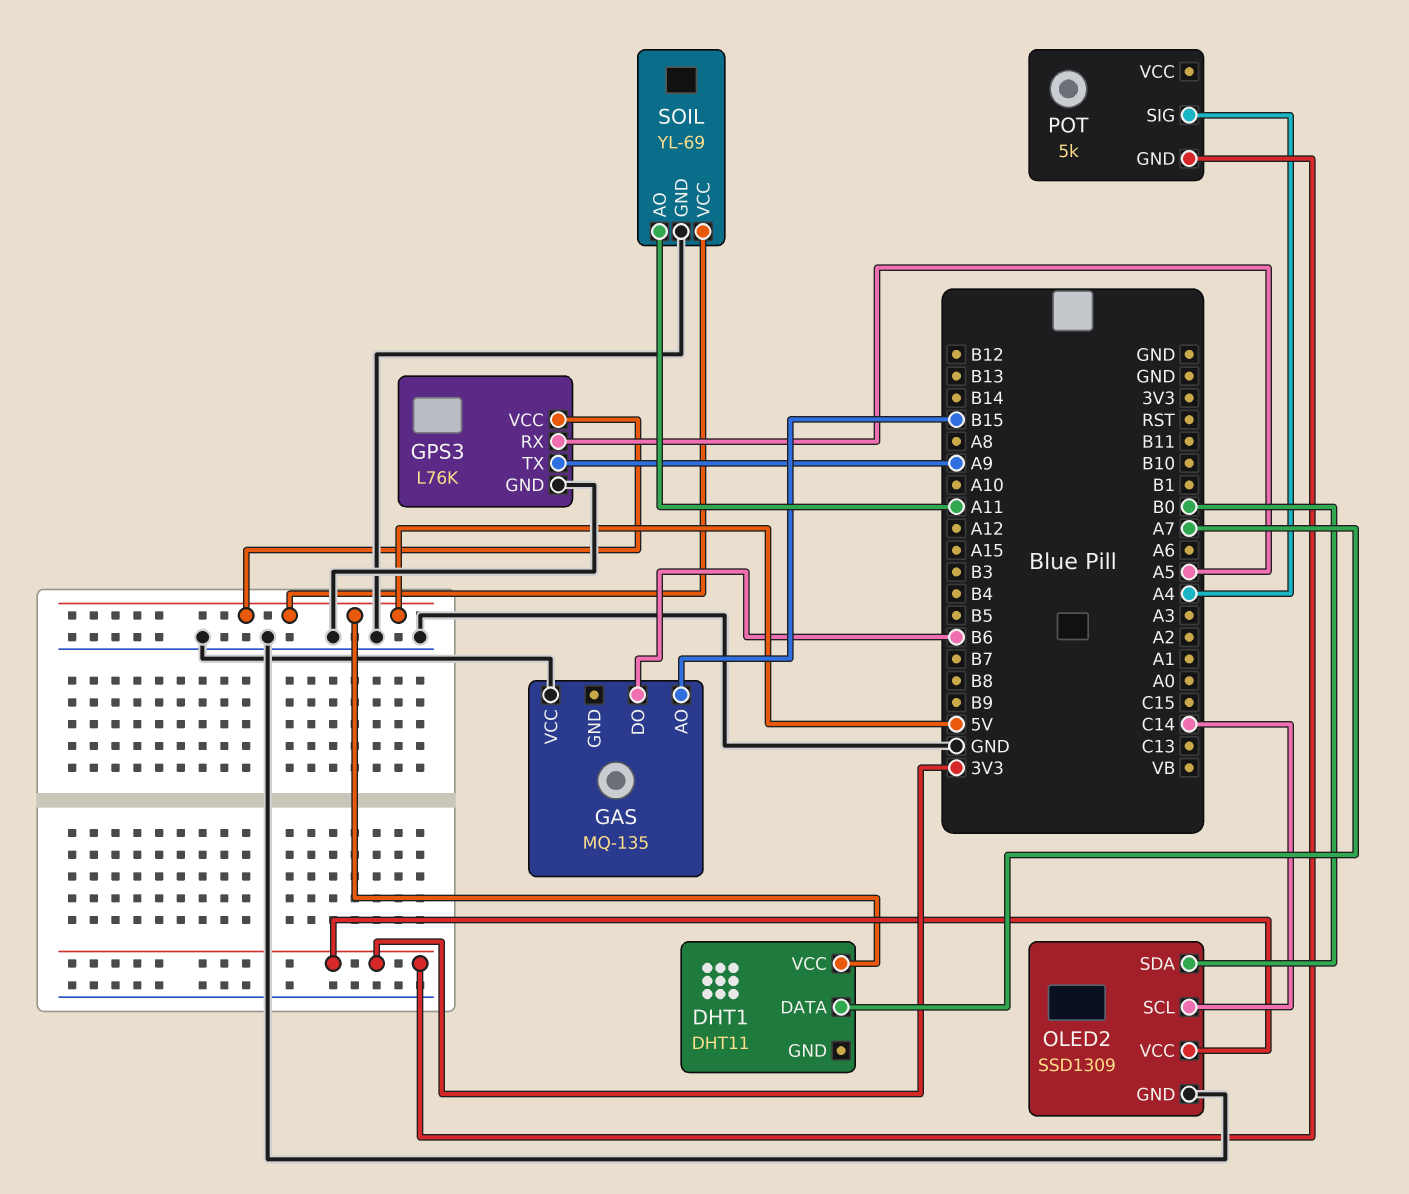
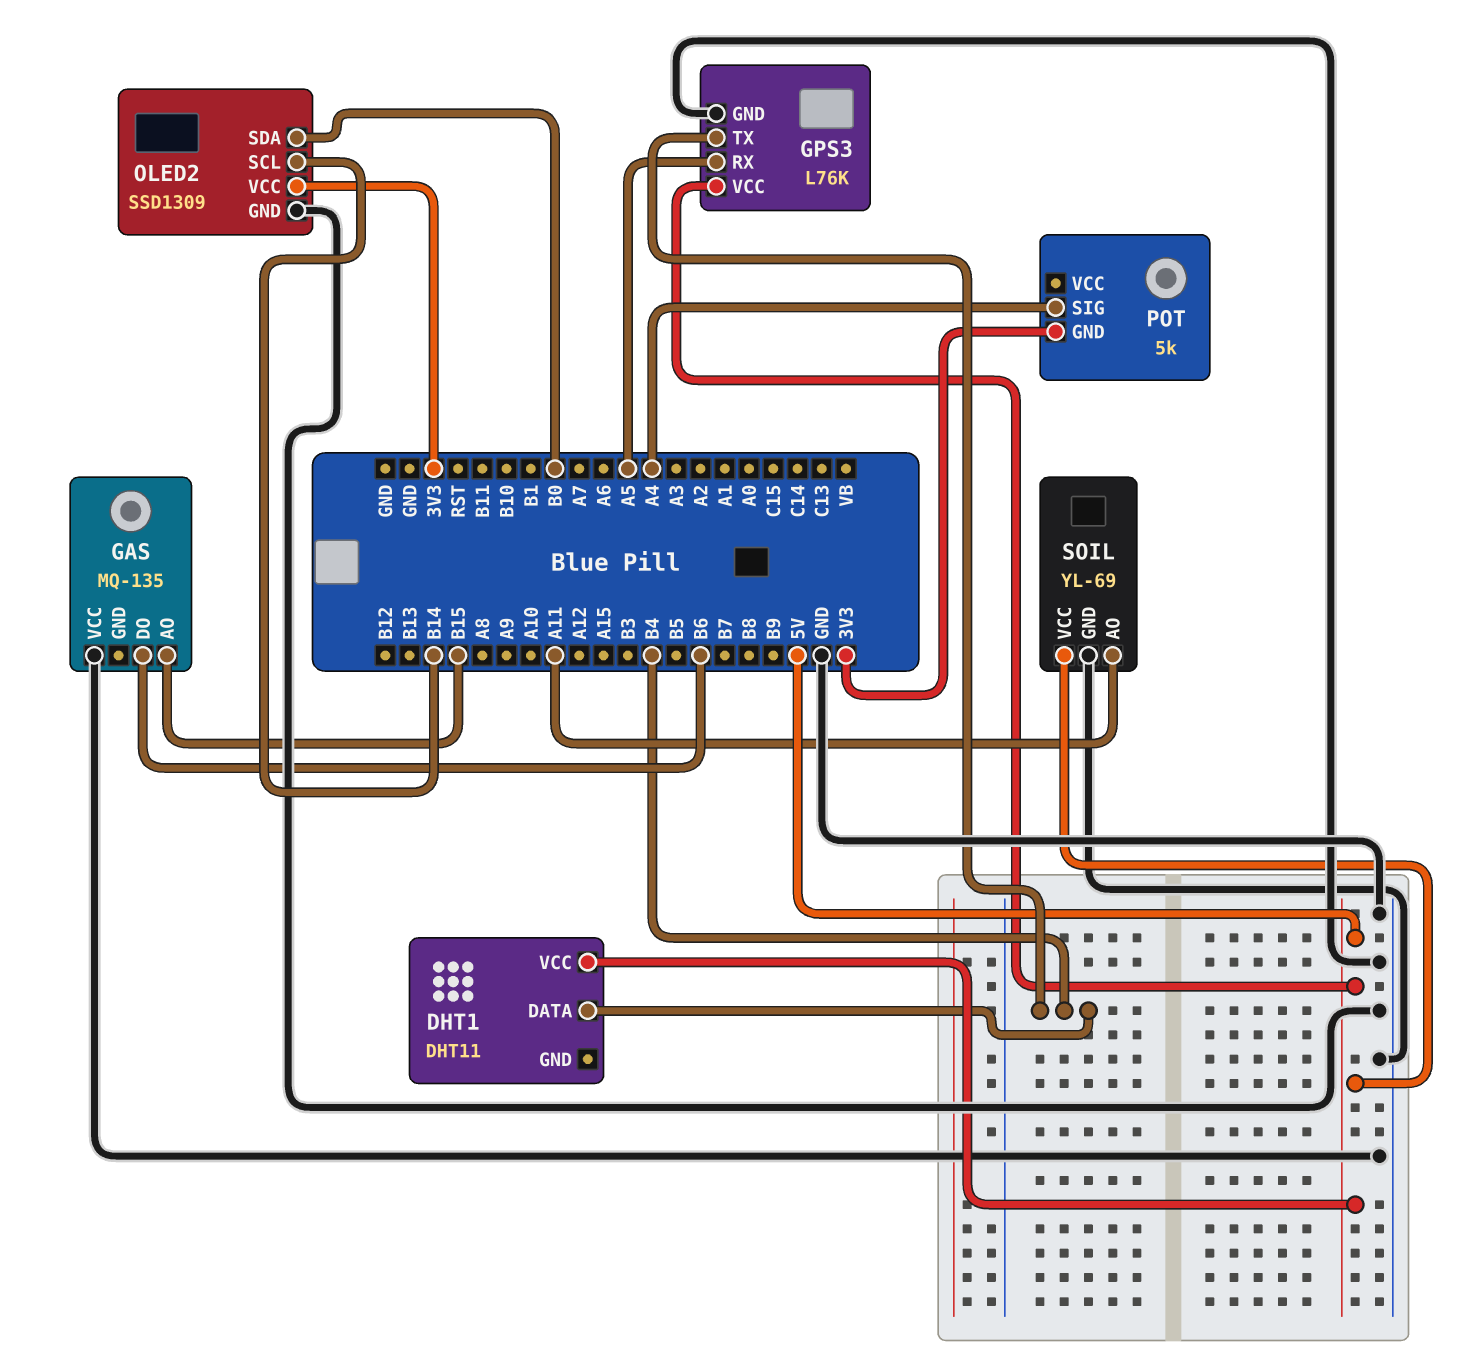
DHT1 pin DATA: A7 -> B4
GPS3 pin TX: A9 -> B4
OLED2 pin SCL: C14 -> B14

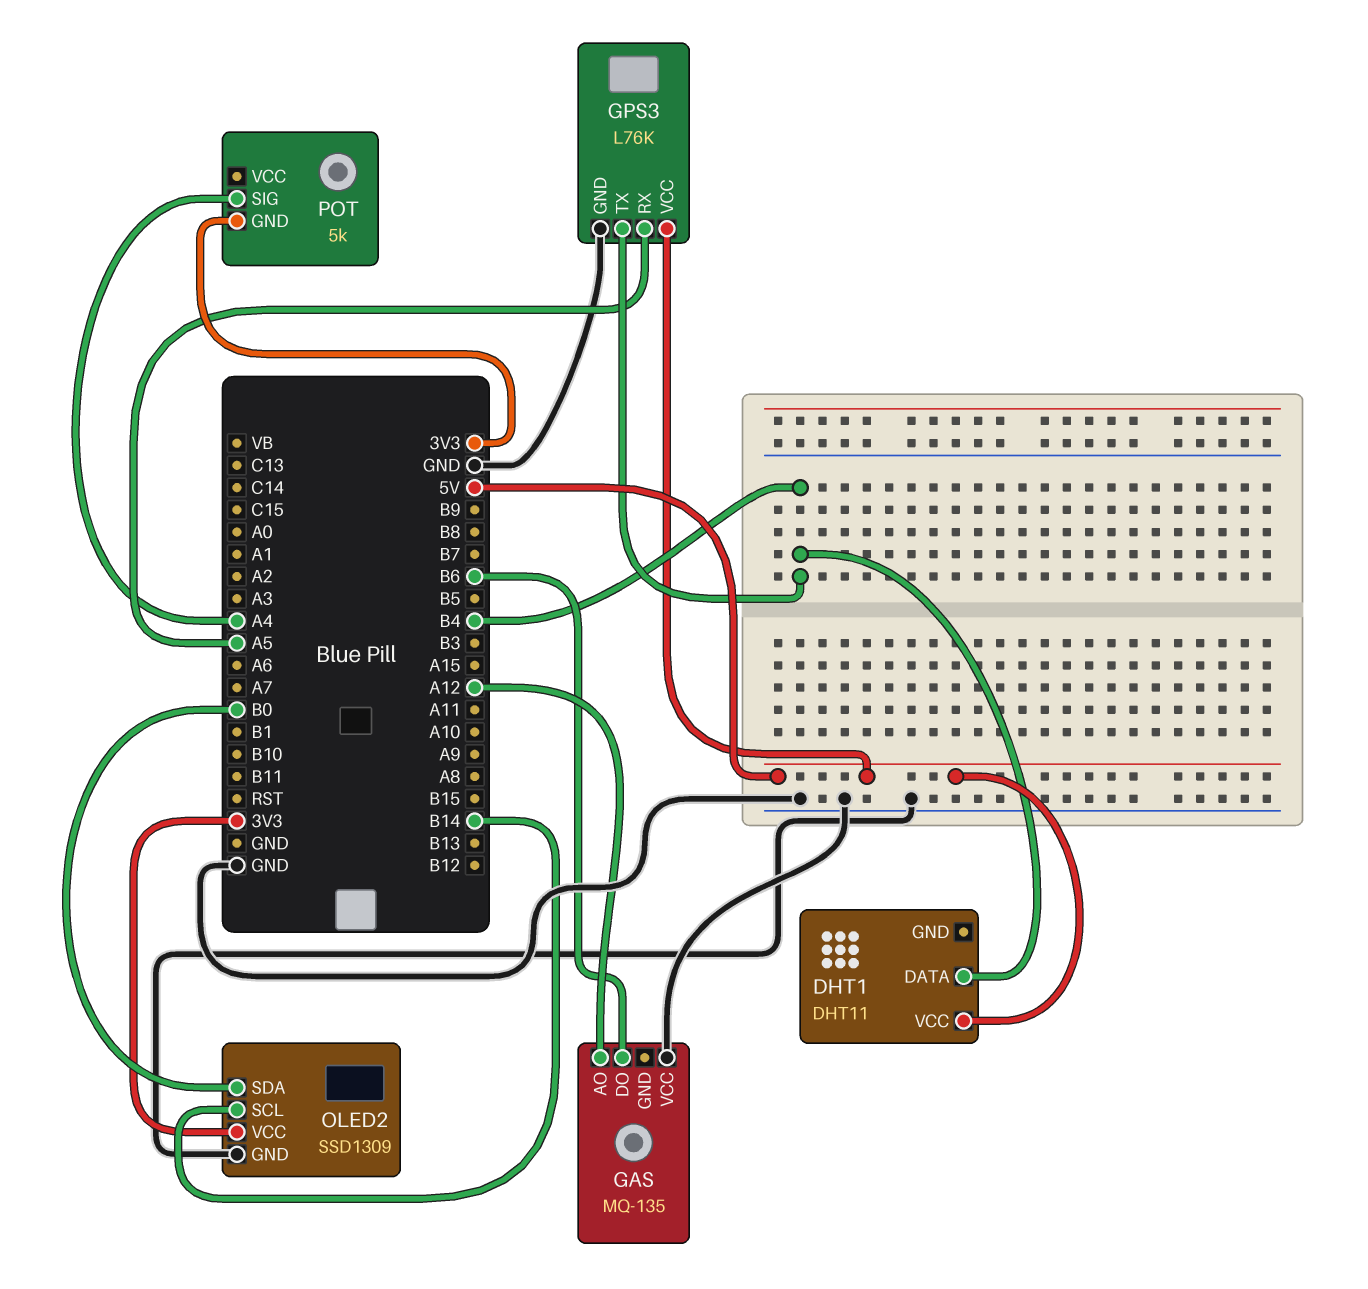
GAS pin AO: B15 -> A12
SOIL: YL-69 -> none
SOIL pin AO: A11 -> none
SOIL pin GND: GND -> none
SOIL pin VCC: 5V -> none

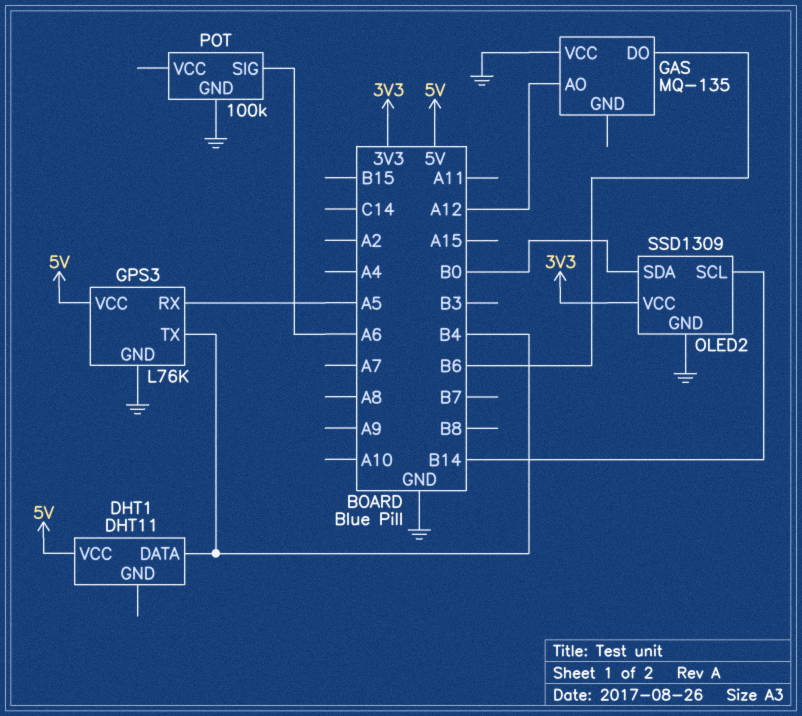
POT: 5k -> 100k
POT pin GND: 3V3 -> GND
POT pin SIG: A4 -> A6

